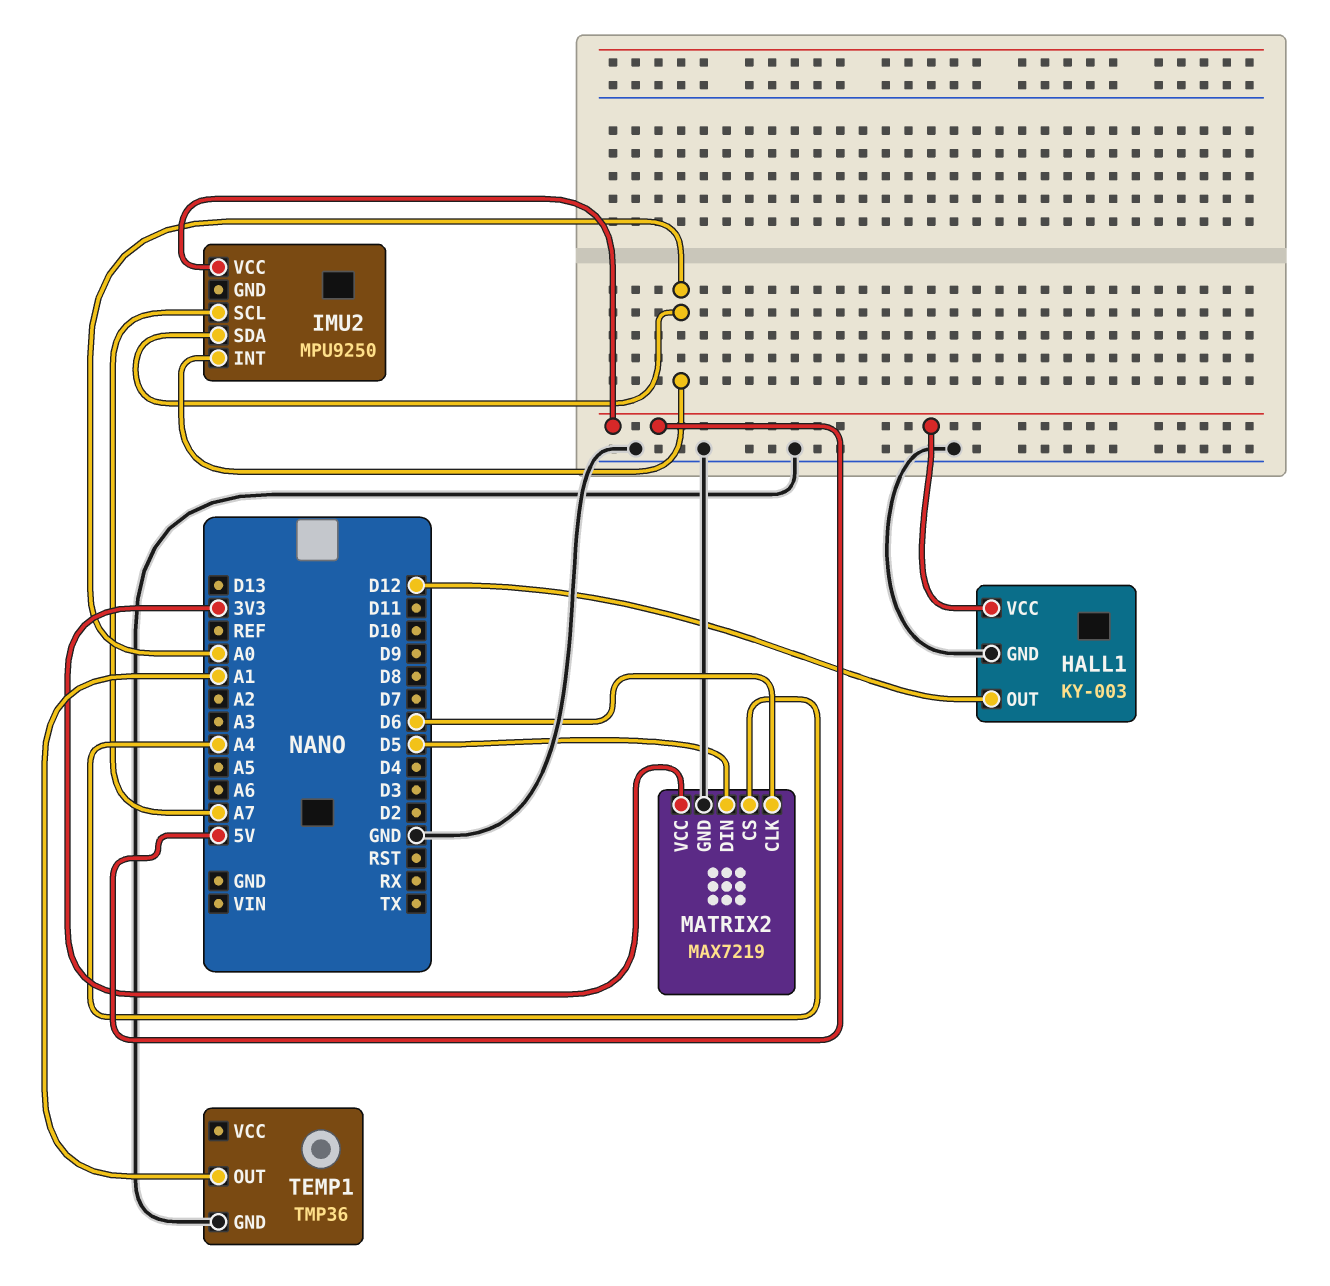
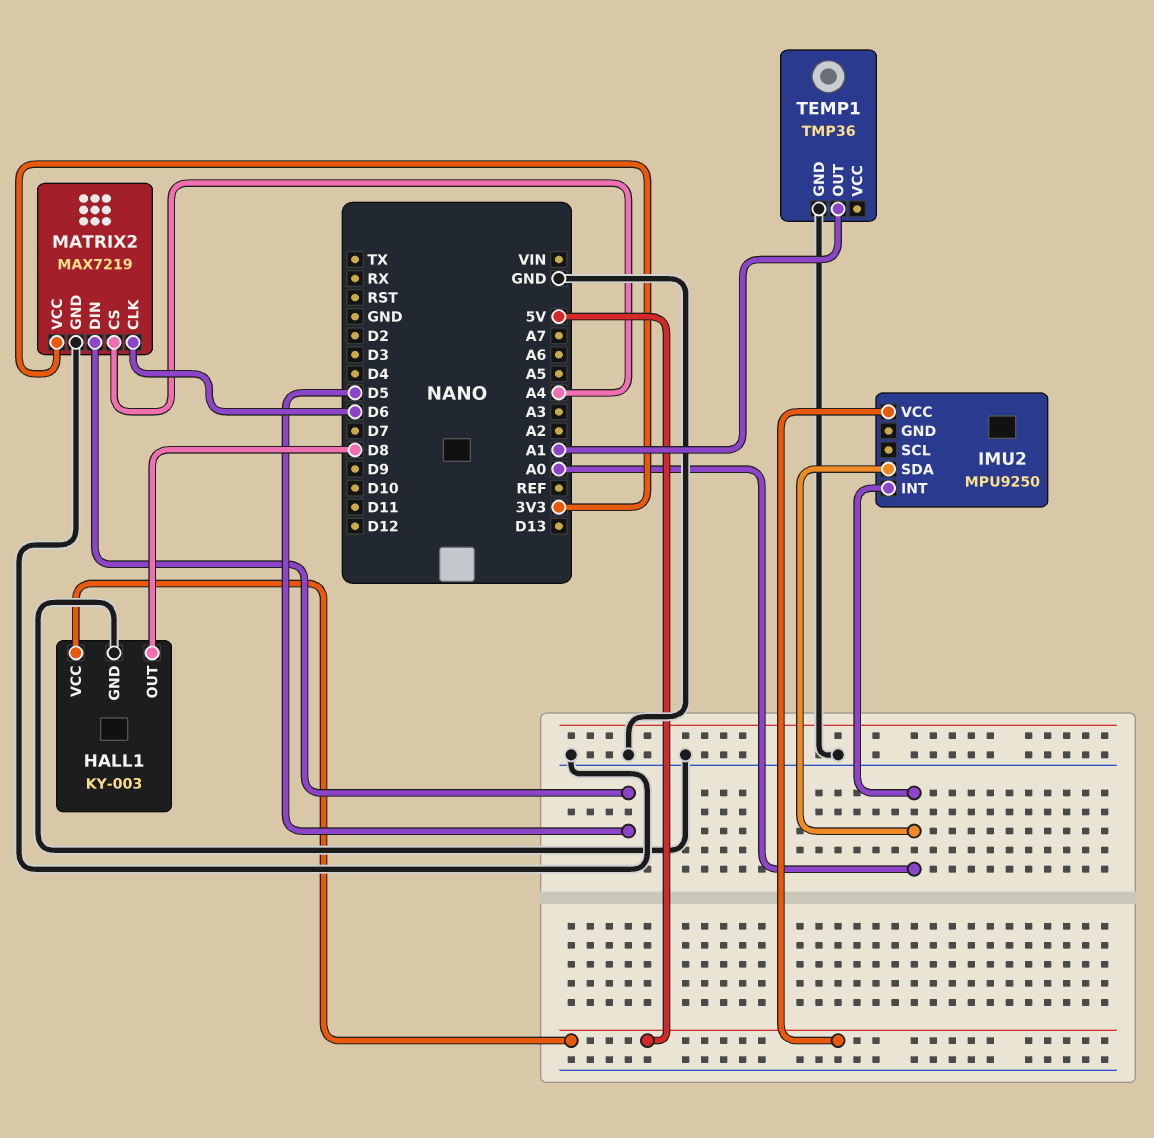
HALL1 pin OUT: D12 -> D8
IMU2 pin SCL: A7 -> none

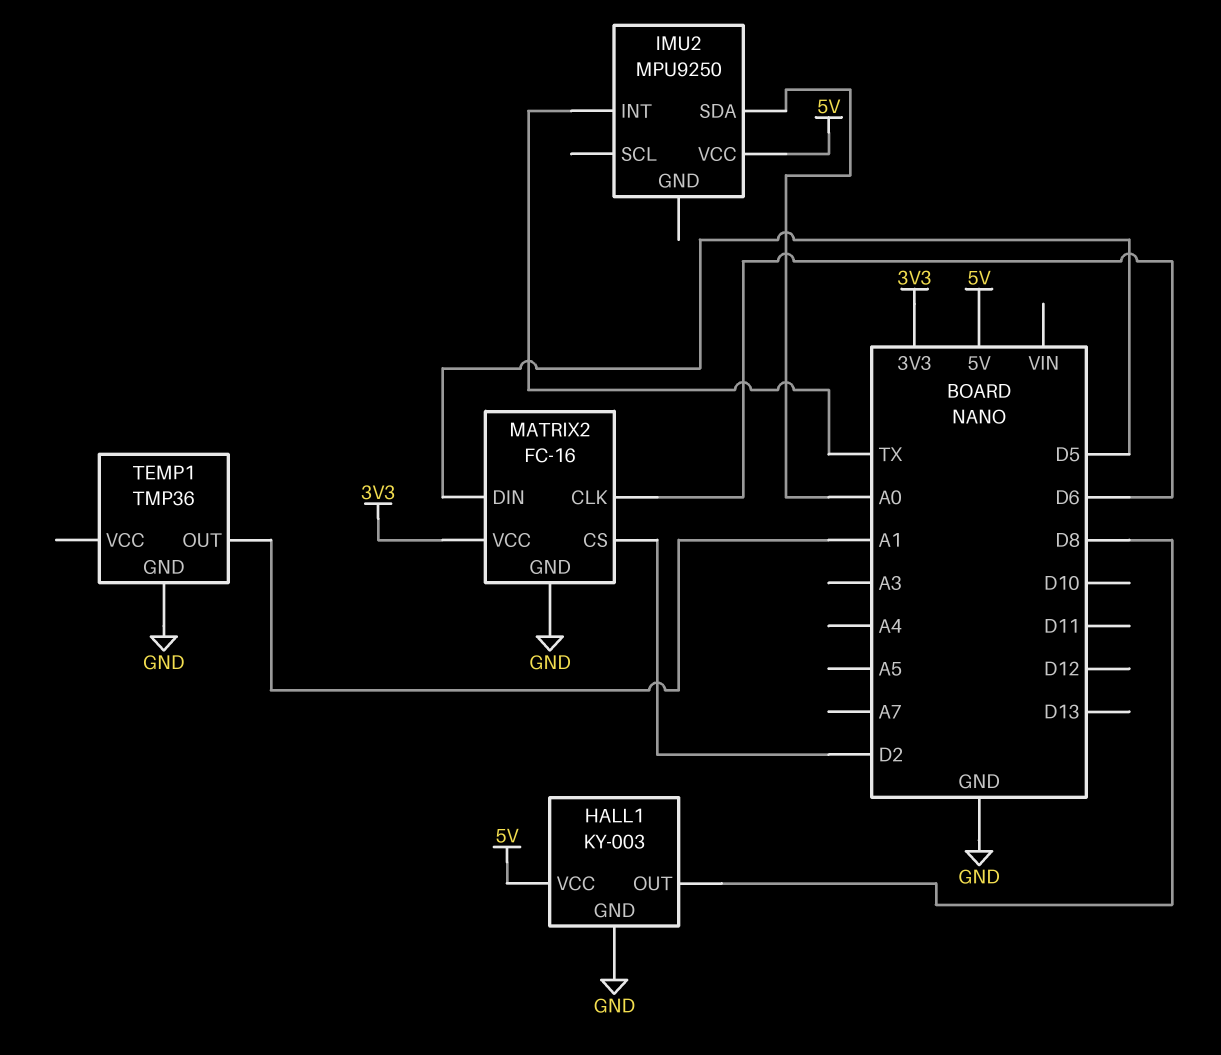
IMU2 pin INT: A0 -> TX
MATRIX2: MAX7219 -> FC-16
MATRIX2 pin CS: A4 -> D2

